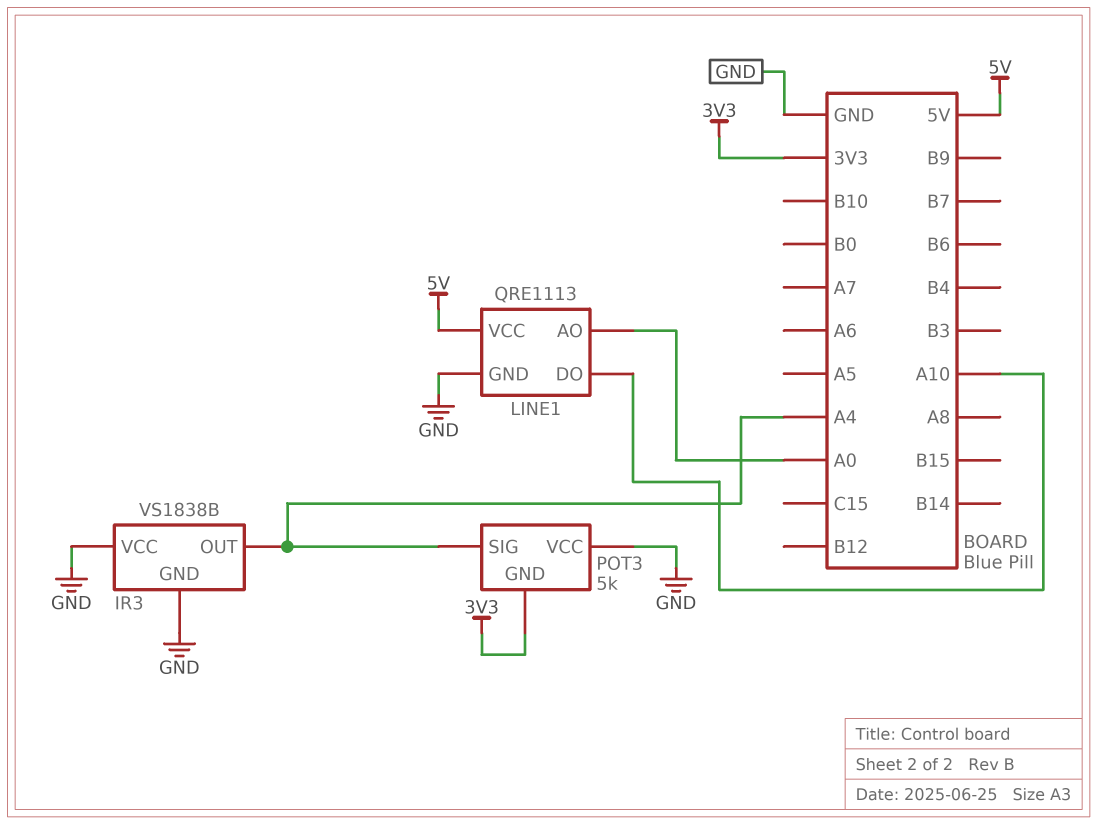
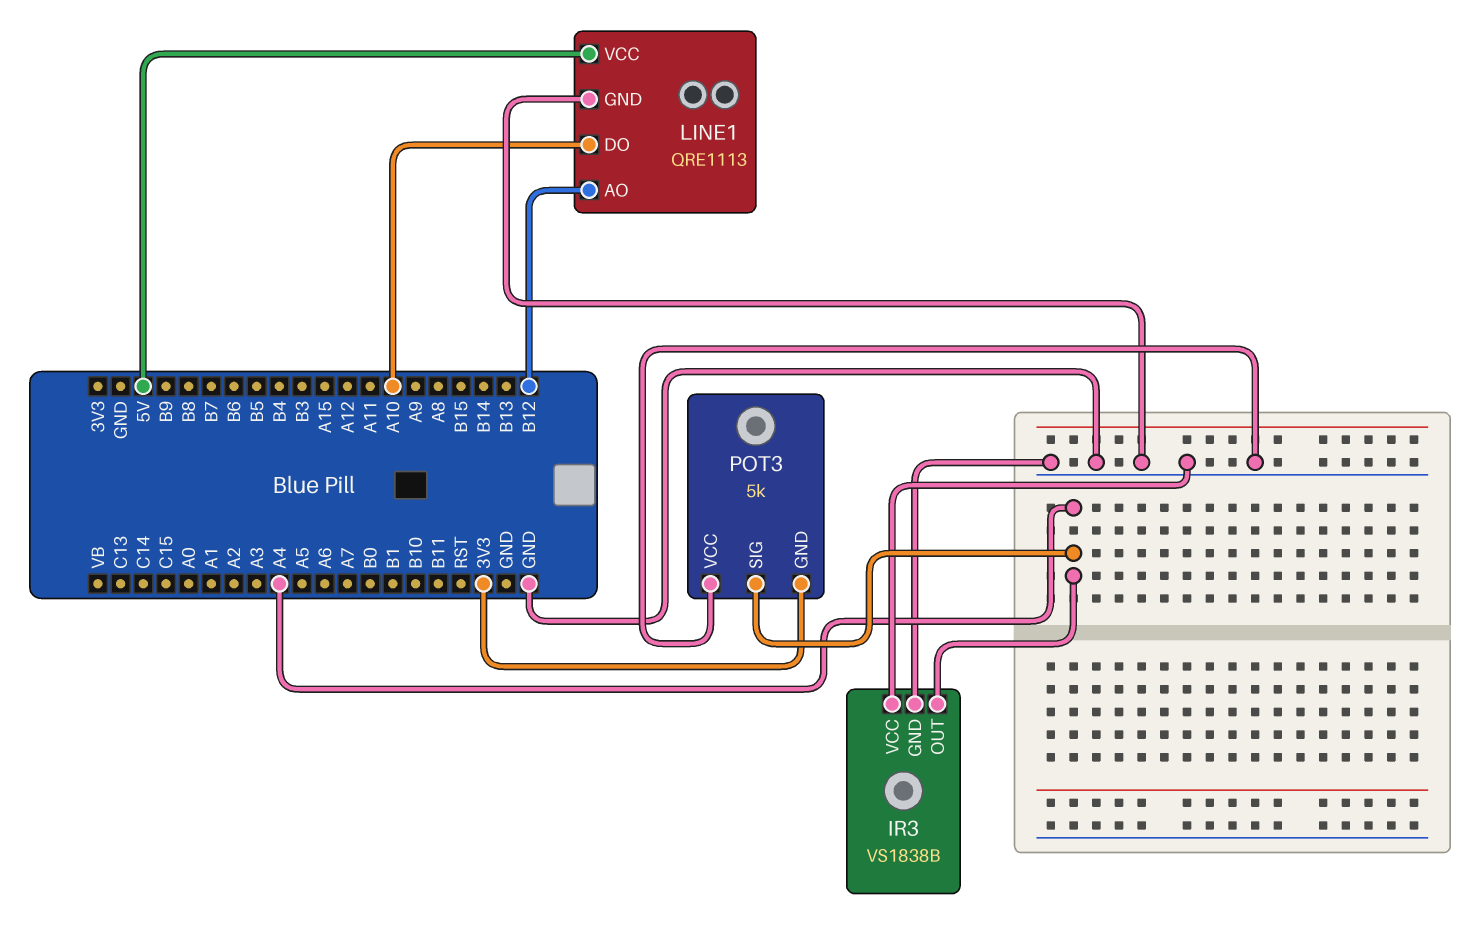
LINE1 pin AO: A0 -> B12

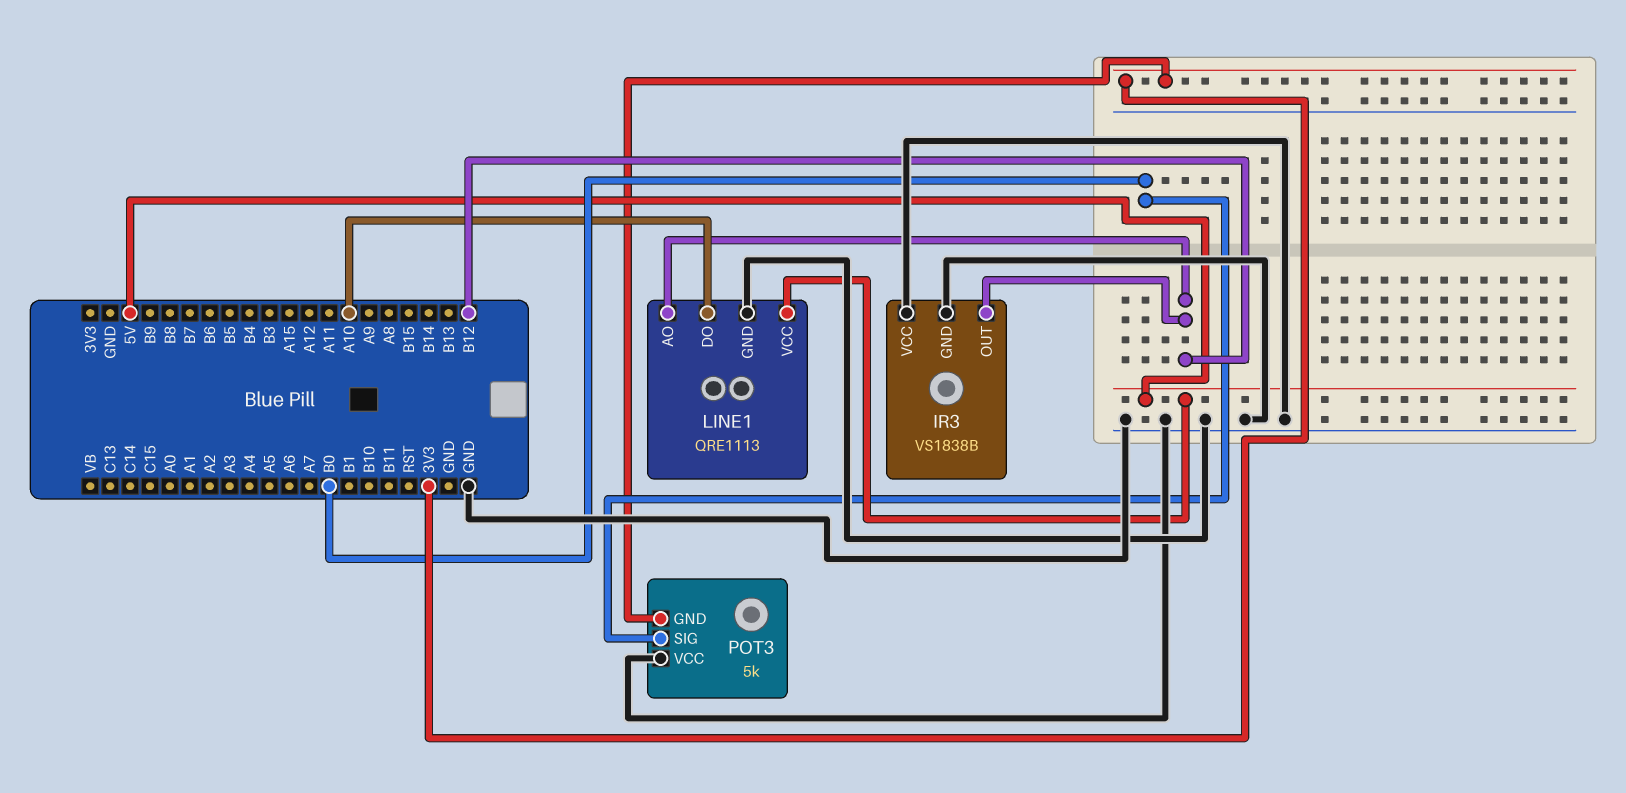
IR3 pin OUT: A4 -> B12
POT3 pin SIG: A4 -> B0

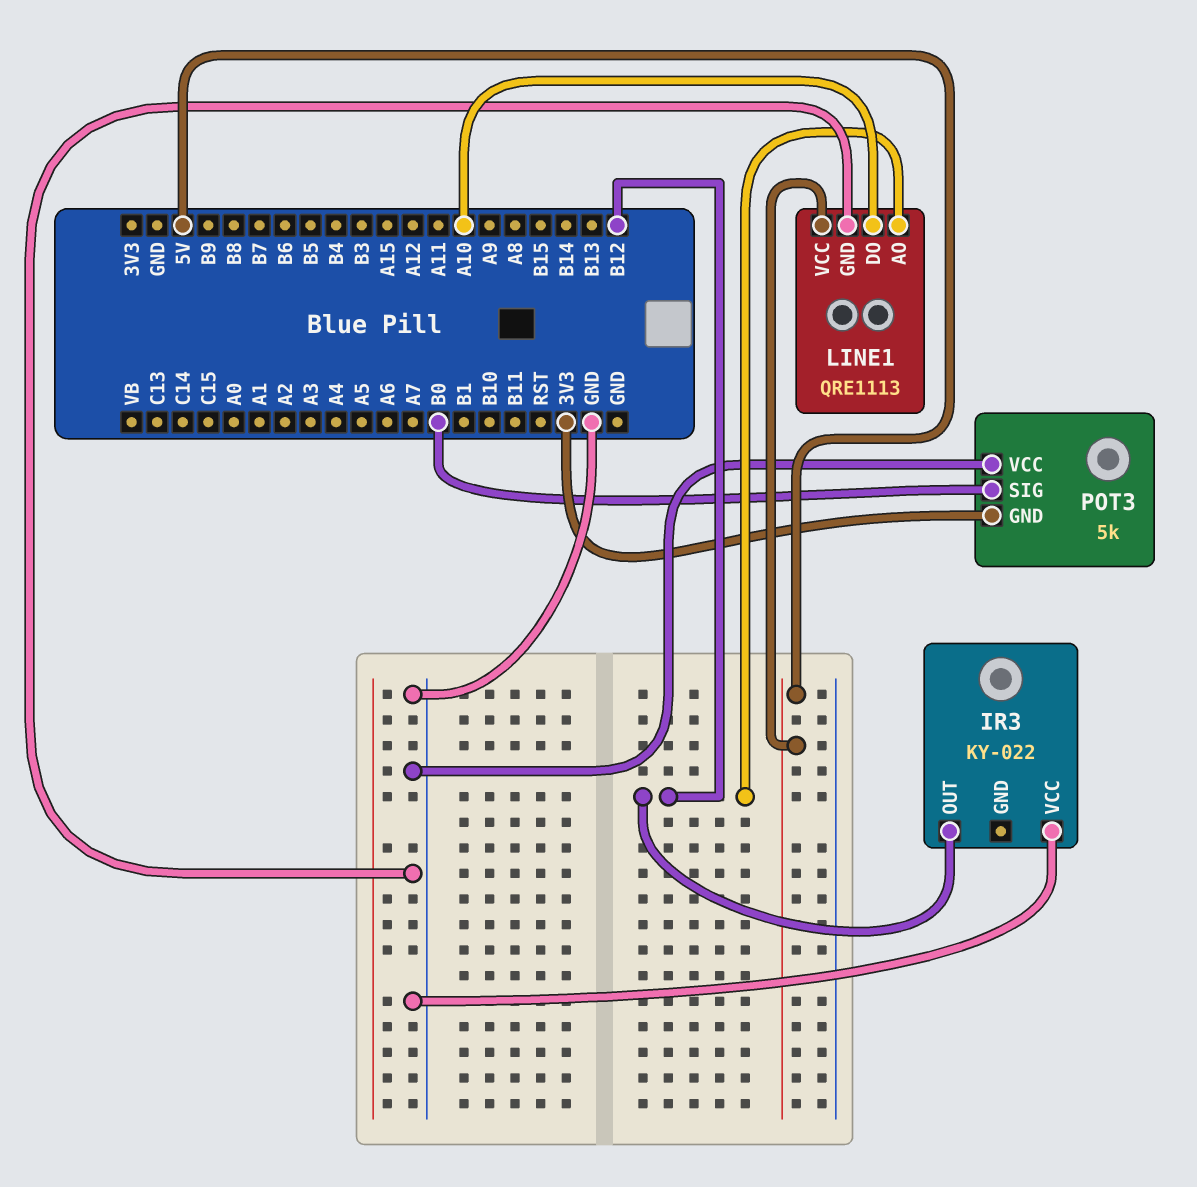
IR3: VS1838B -> KY-022
IR3 pin GND: GND -> none

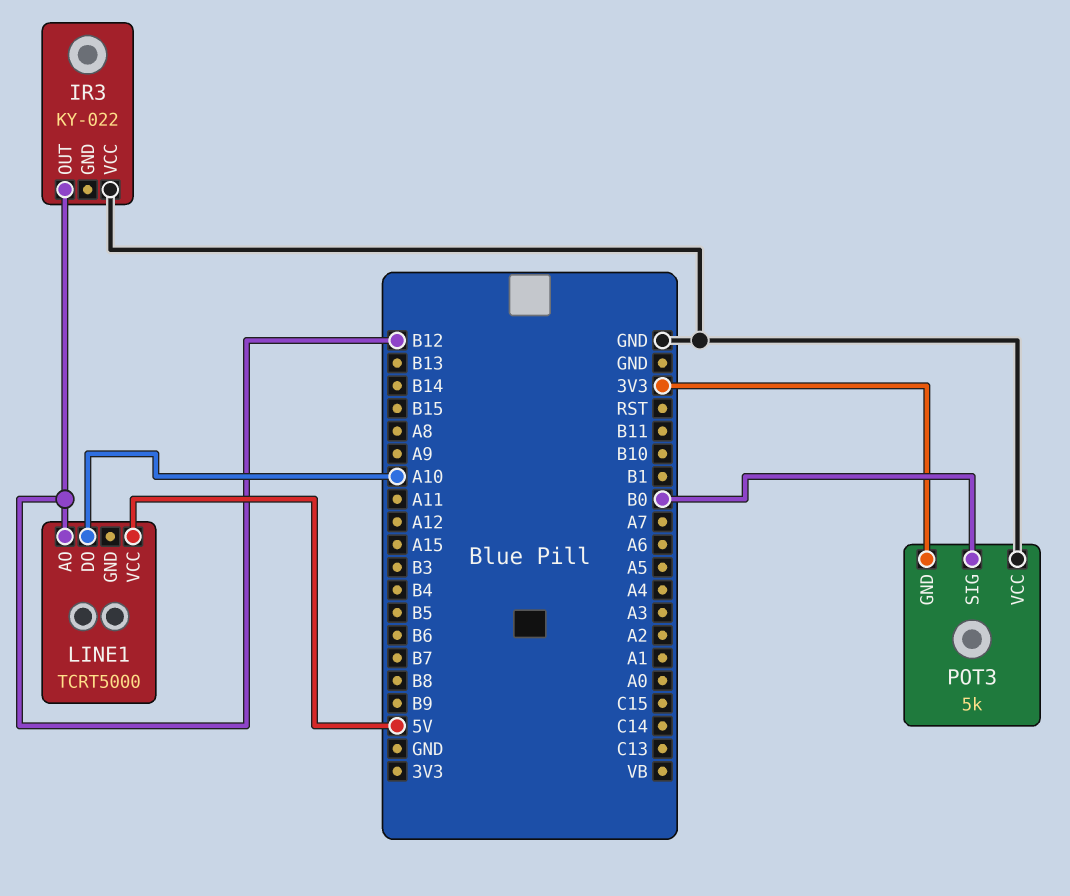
LINE1: QRE1113 -> TCRT5000
LINE1 pin GND: GND -> none

